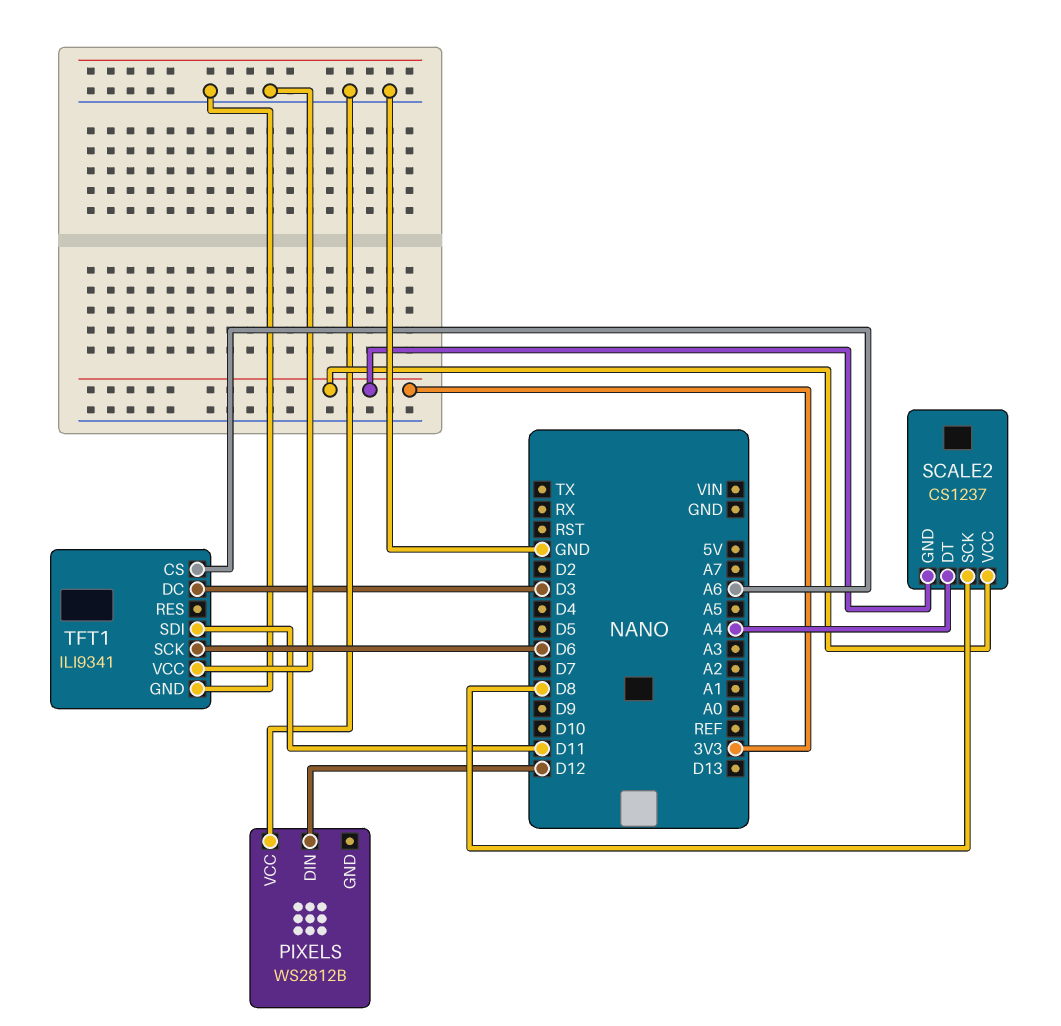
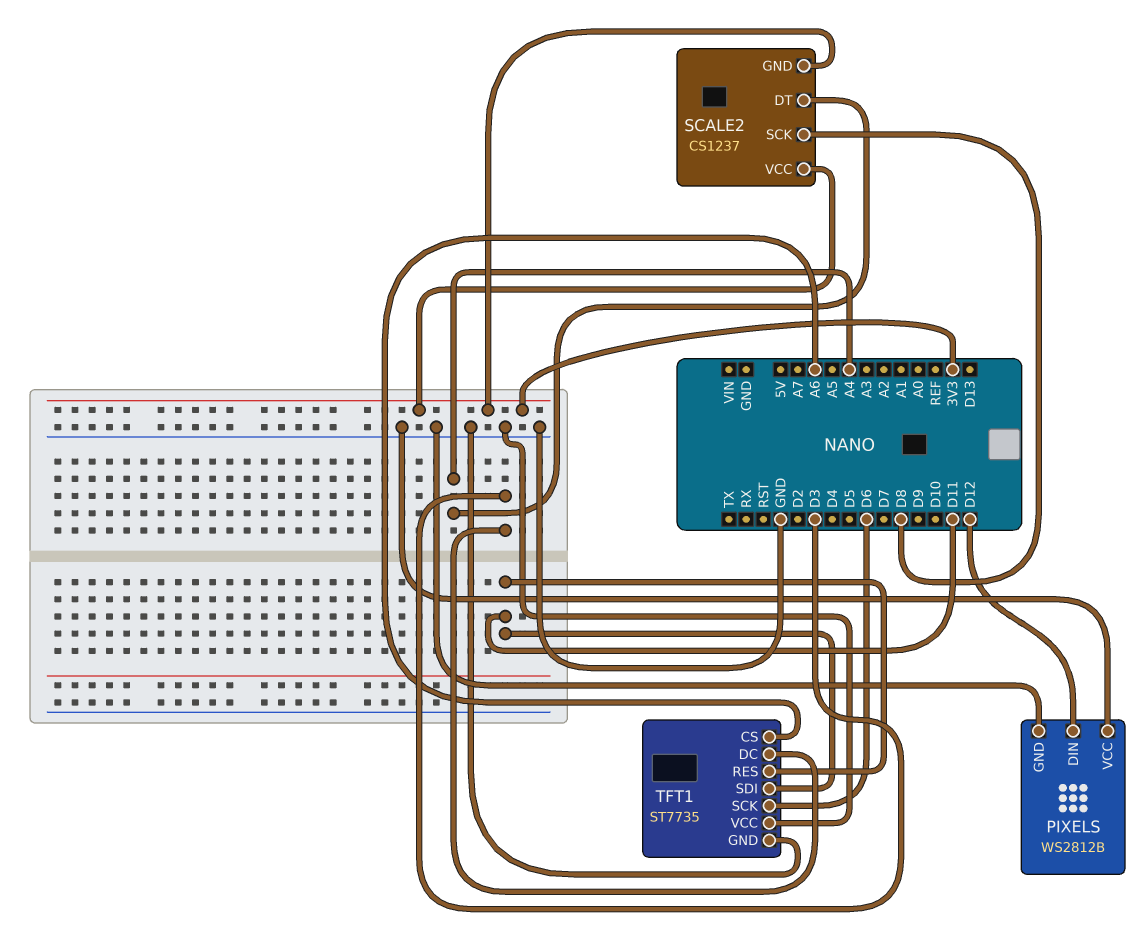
PIXELS pin GND: none -> GND
TFT1: ILI9341 -> ST7735
TFT1 pin RES: none -> D11

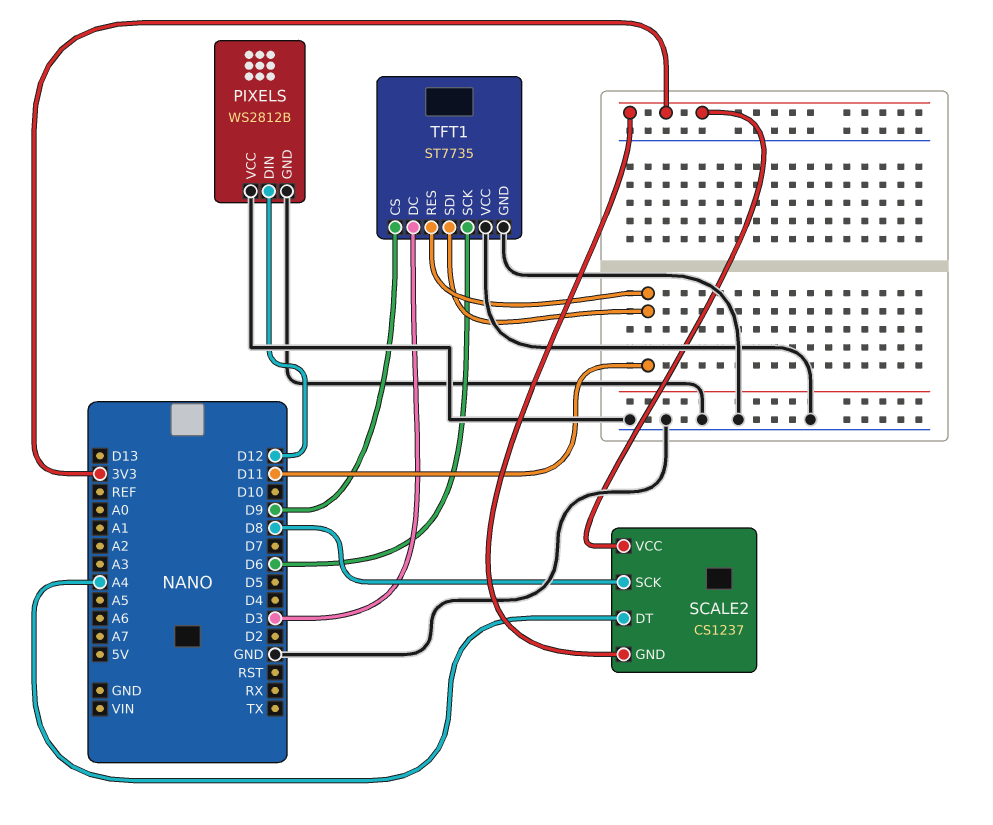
TFT1 pin CS: A6 -> D9

